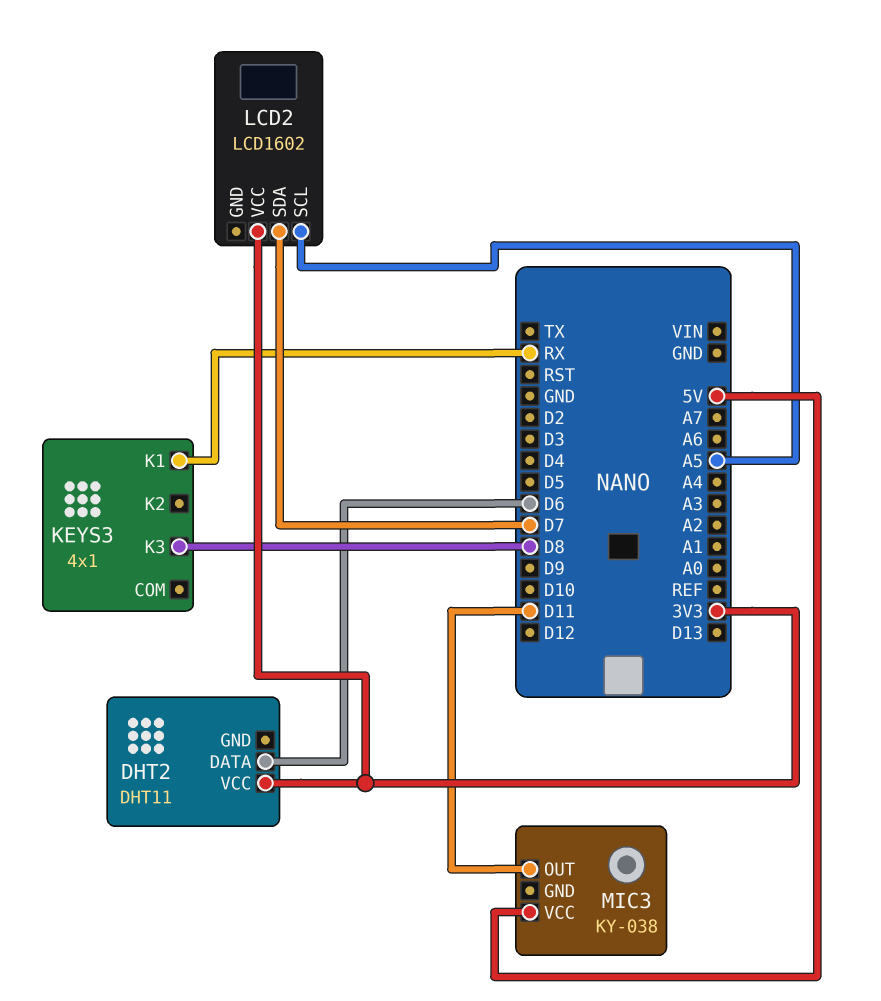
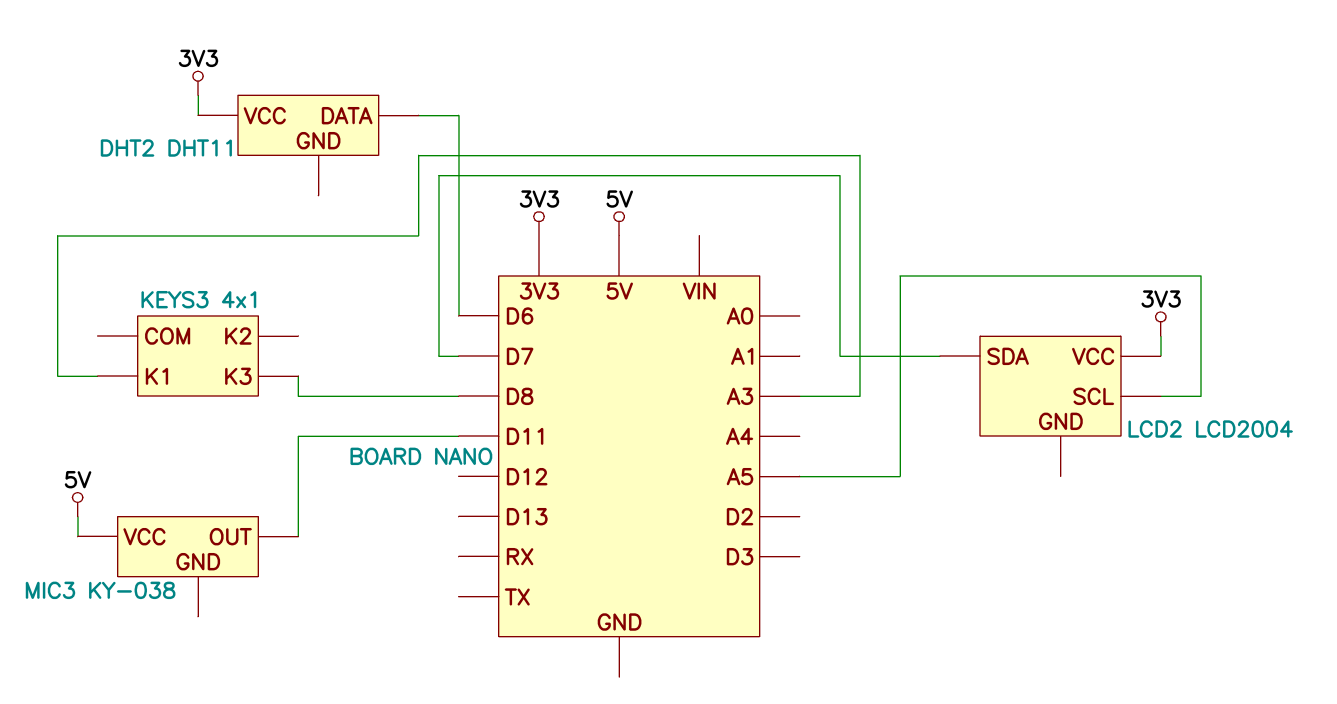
KEYS3 pin K1: RX -> A3
LCD2: LCD1602 -> LCD2004

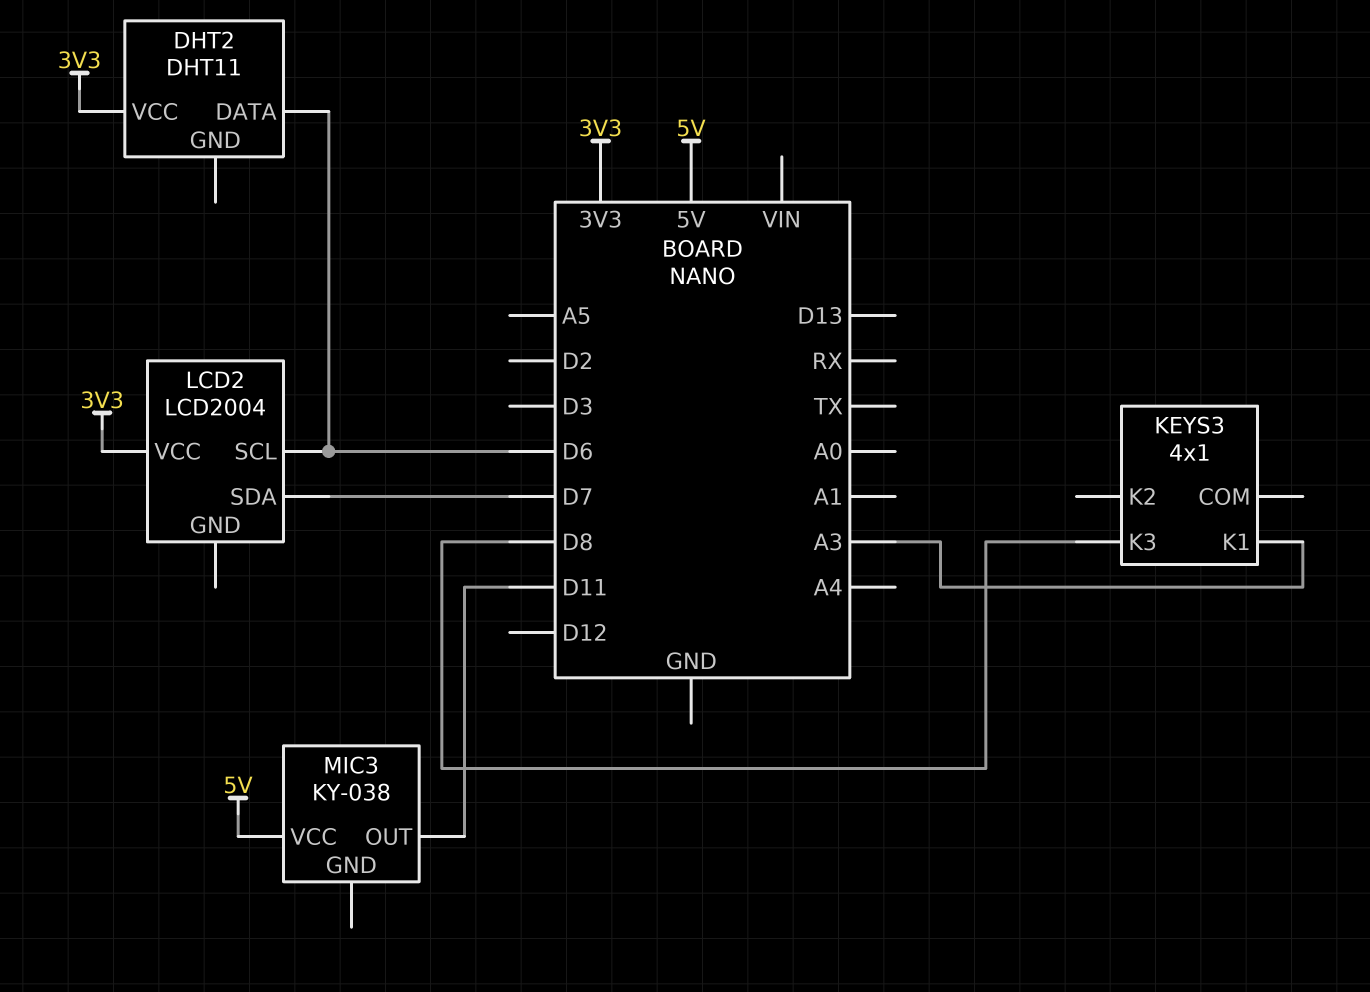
LCD2 pin SCL: A5 -> D6

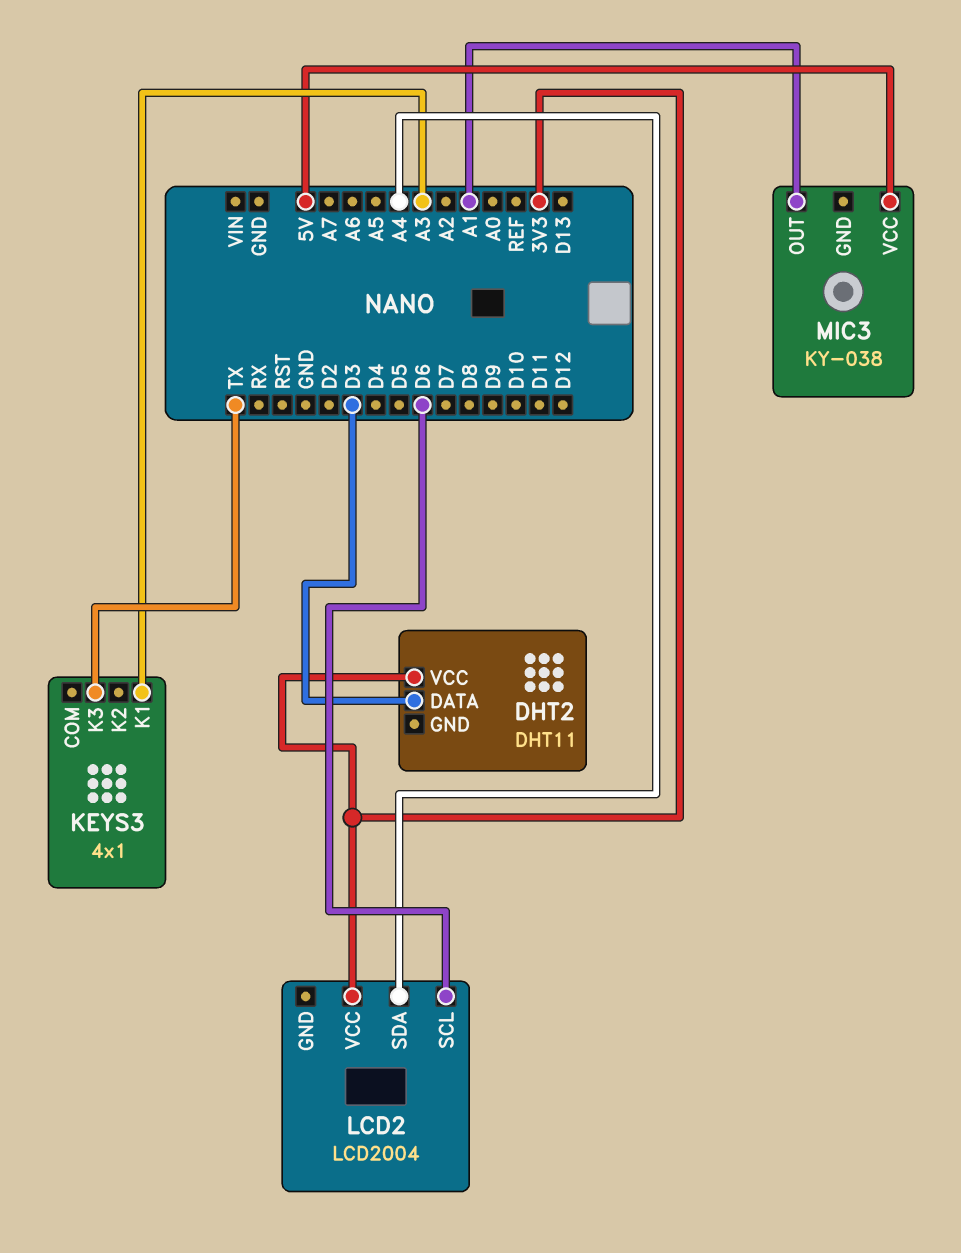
DHT2 pin DATA: D6 -> D3
KEYS3 pin K3: D8 -> TX
LCD2 pin SDA: D7 -> A4
MIC3 pin OUT: D11 -> A1

